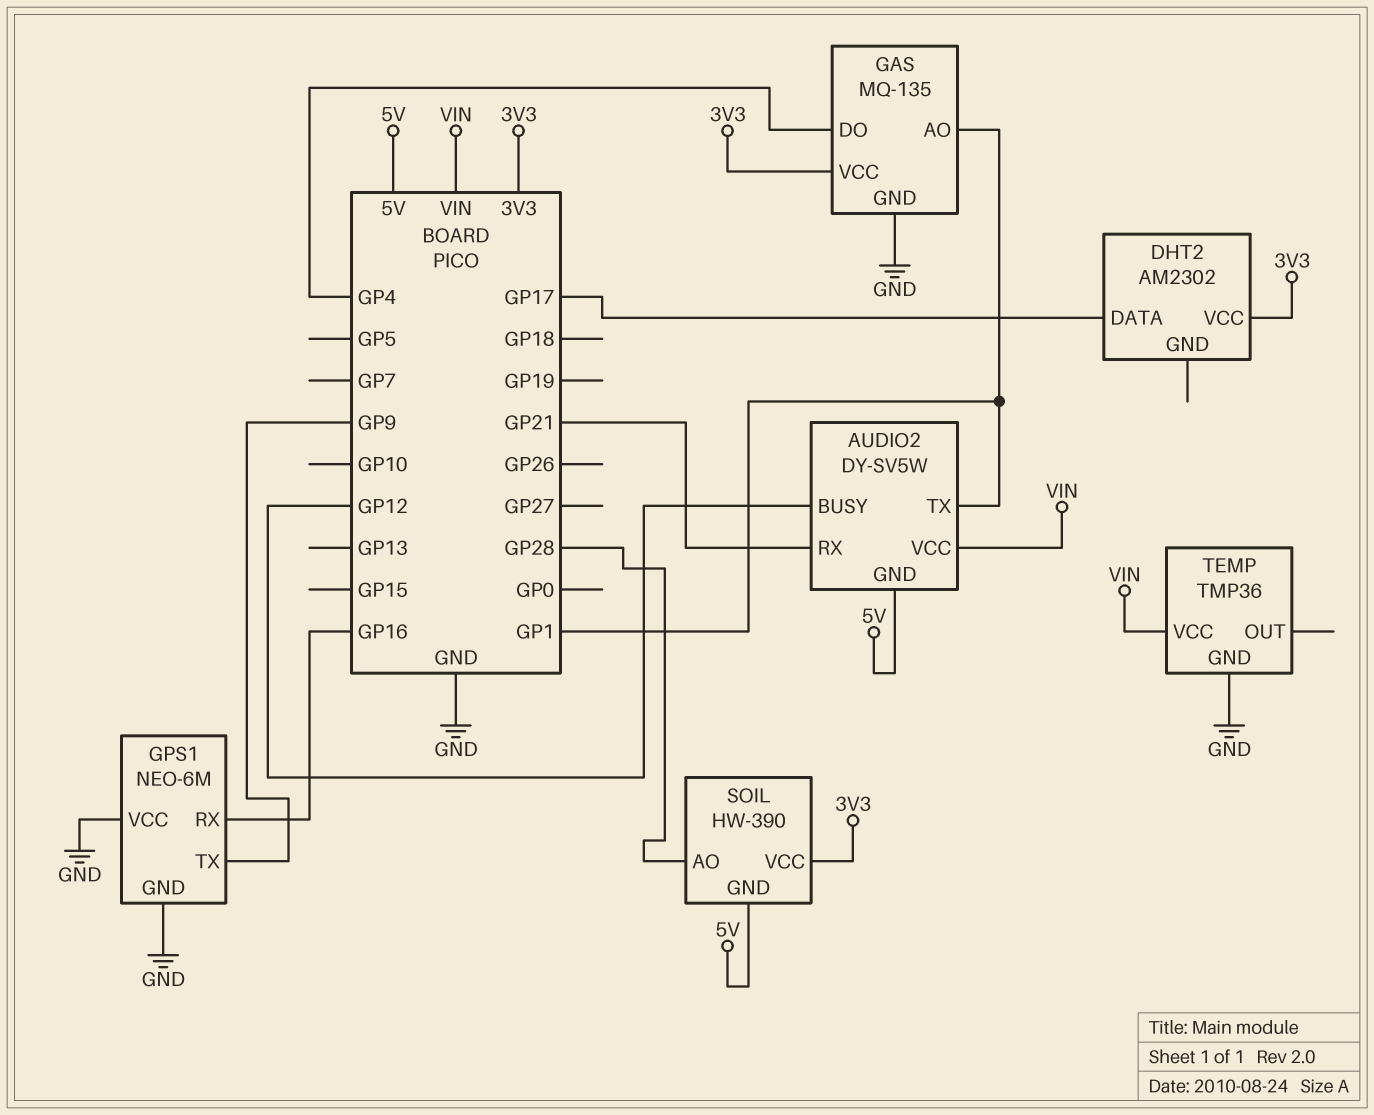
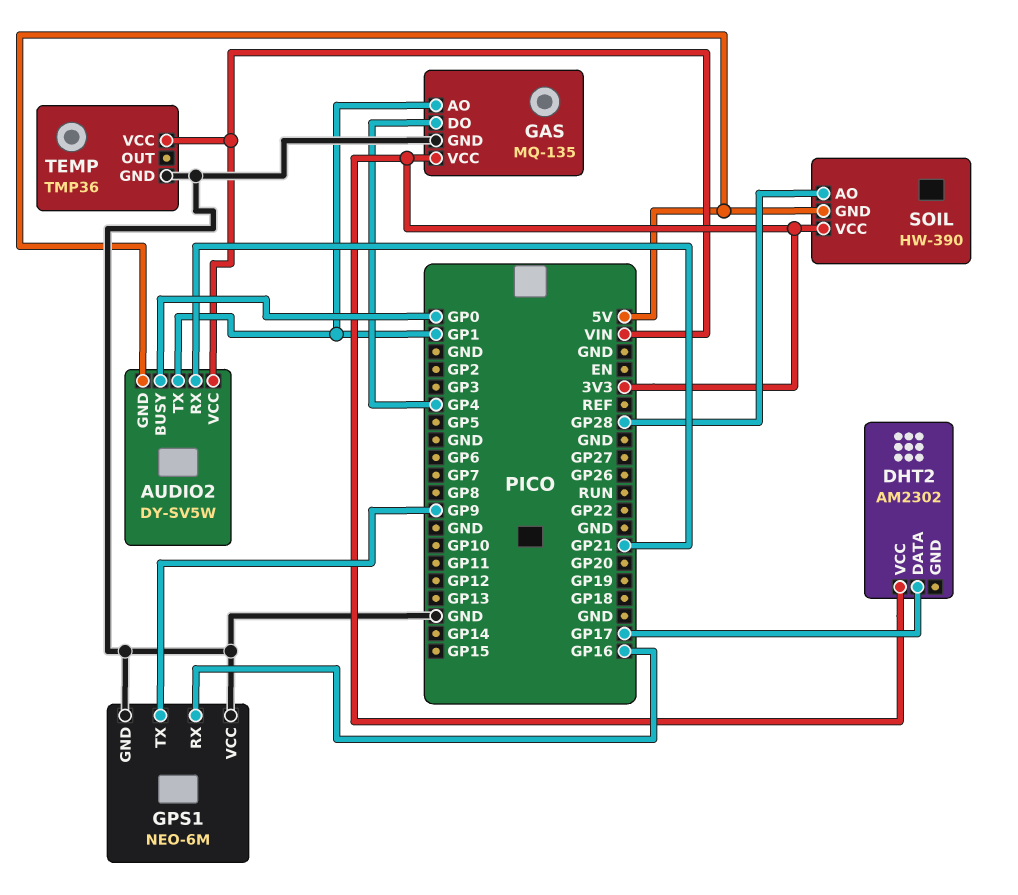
AUDIO2 pin BUSY: GP12 -> GP0

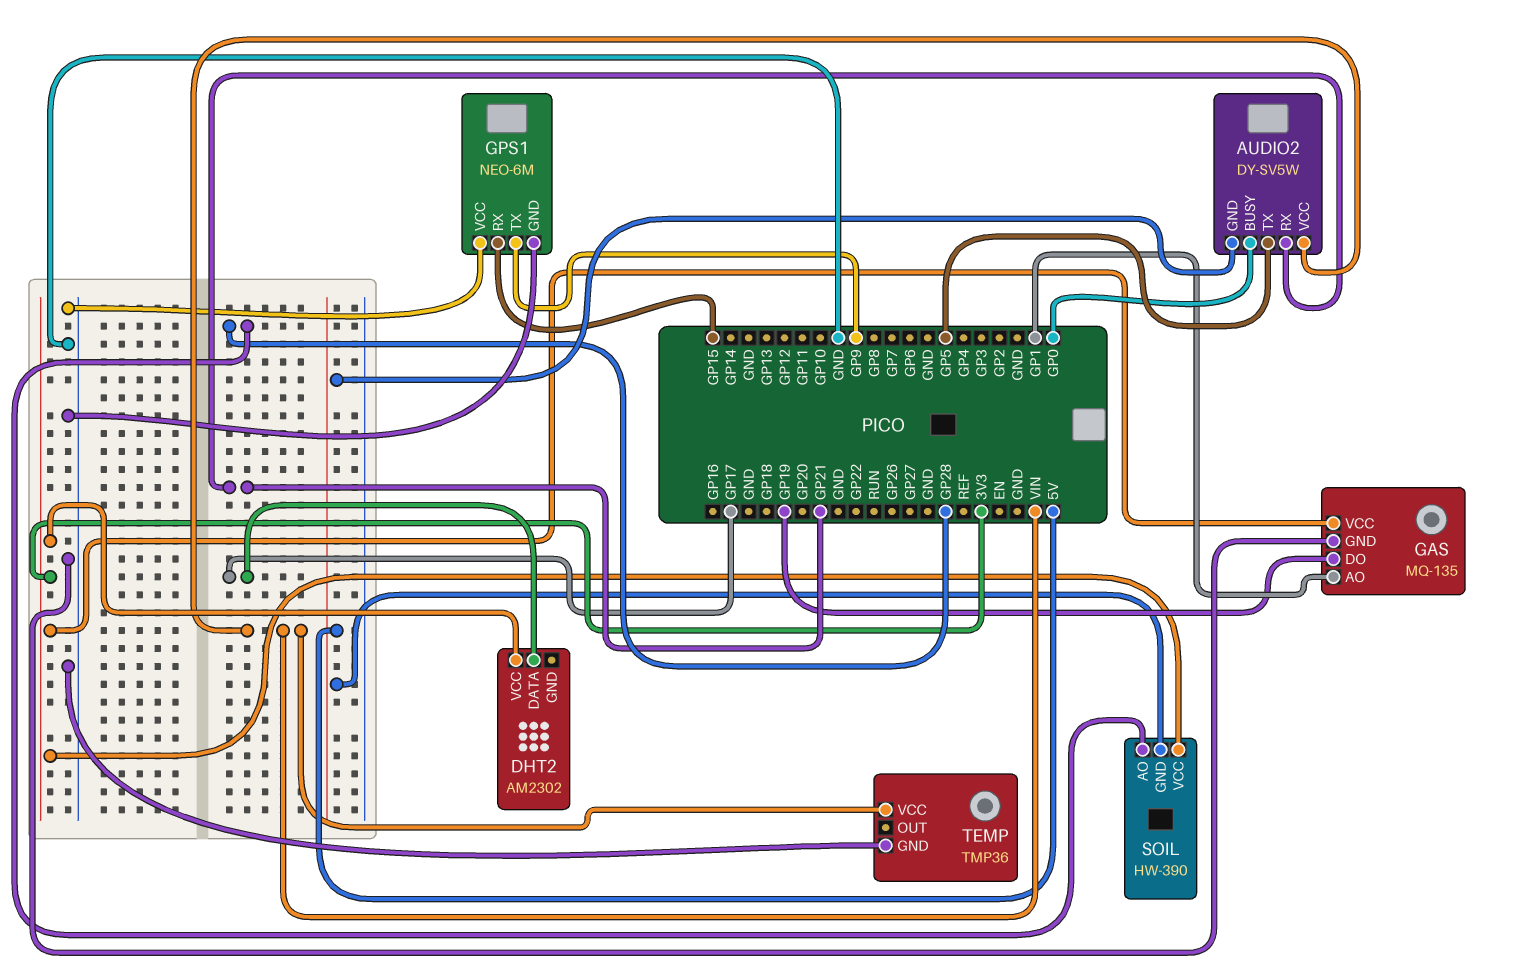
AUDIO2 pin TX: GP1 -> GP5
GAS pin DO: GP4 -> GP19
GPS1 pin RX: GP16 -> GP15

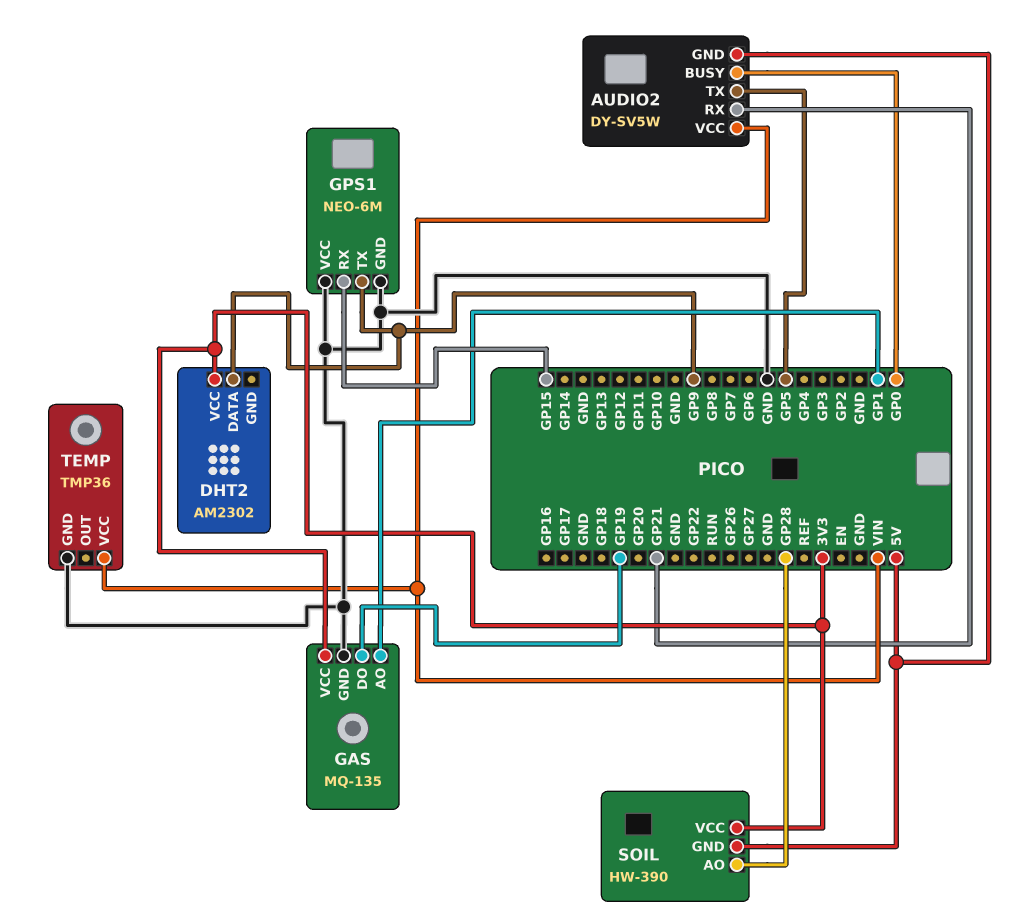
DHT2 pin DATA: GP17 -> GP9

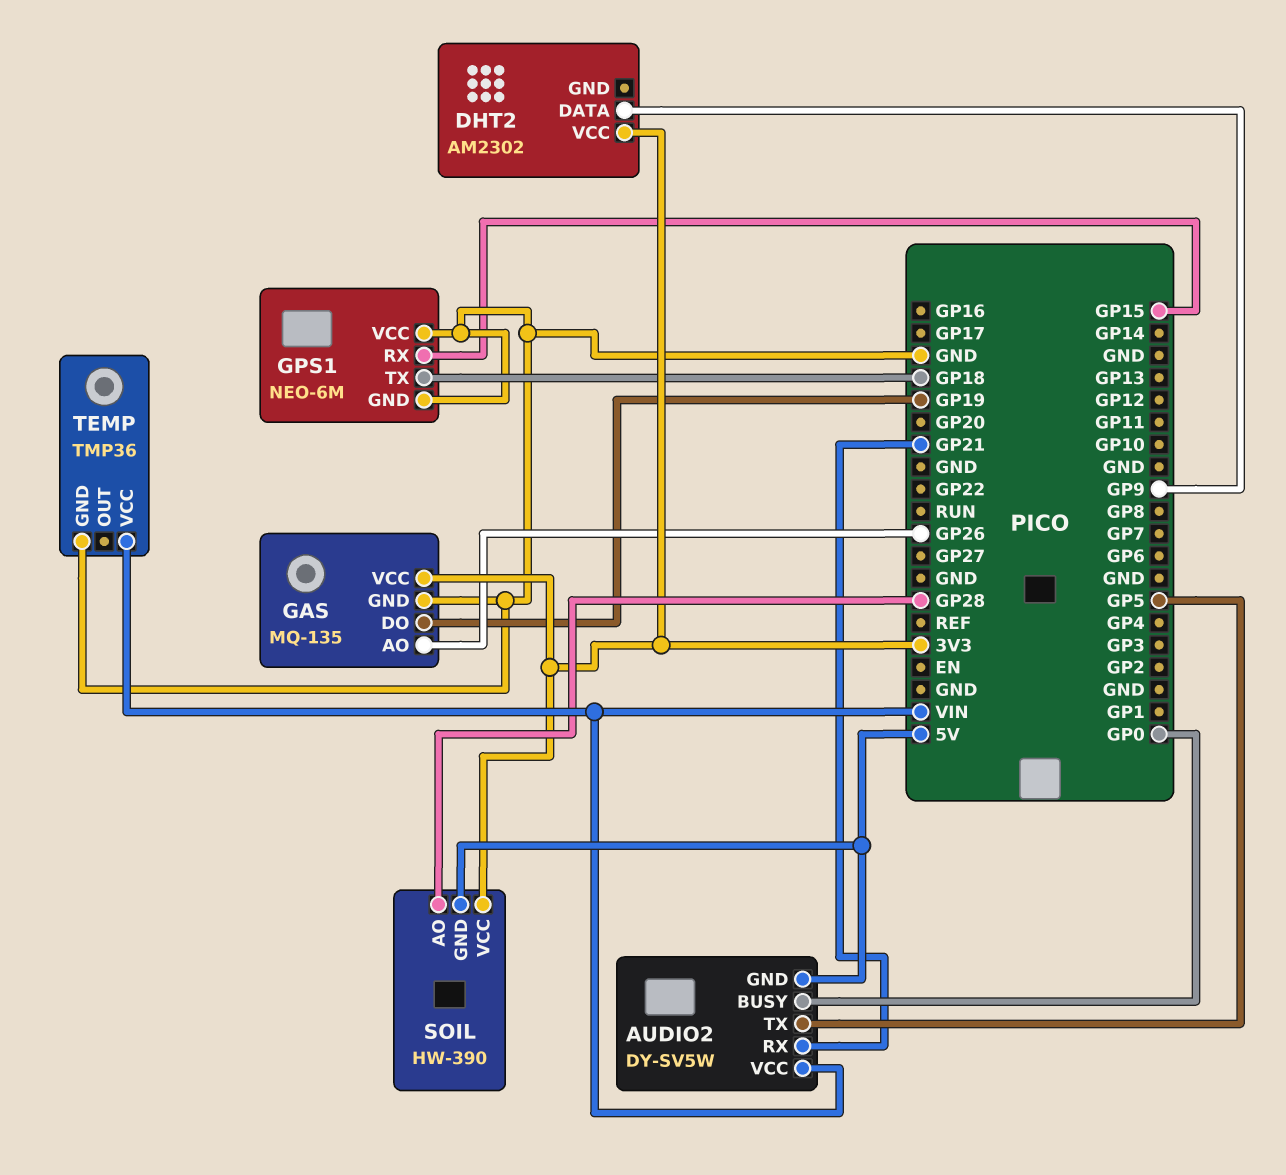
GAS pin AO: GP1 -> GP26
GPS1 pin TX: GP9 -> GP18

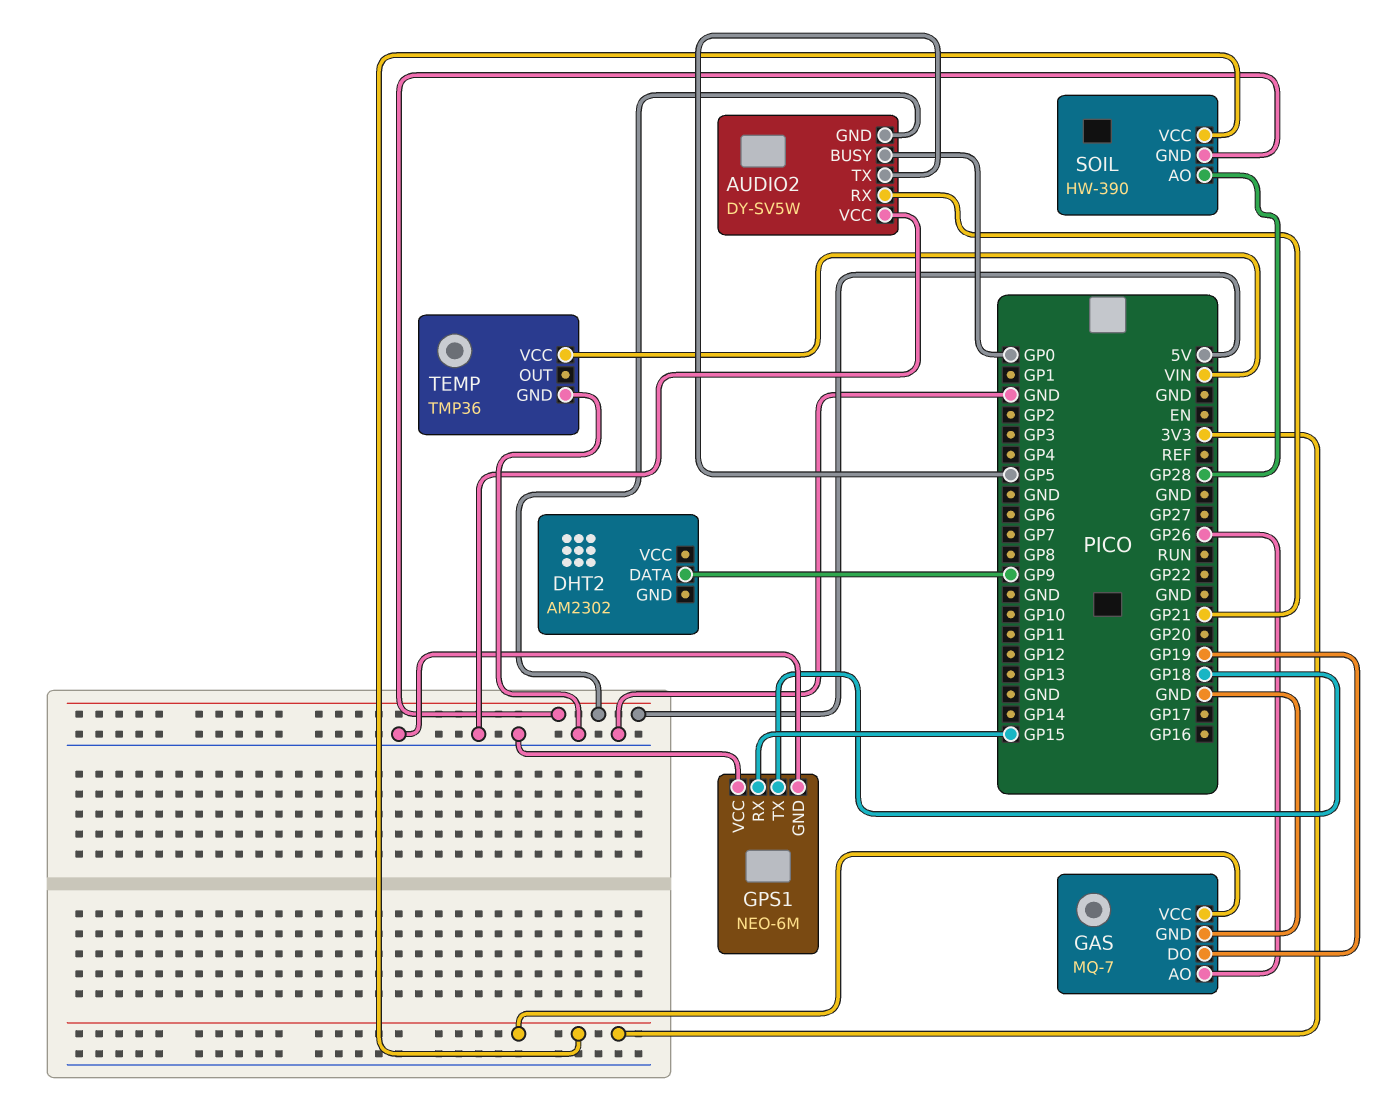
AUDIO2 pin VCC: VIN -> GND
DHT2 pin VCC: 3V3 -> none
GAS: MQ-135 -> MQ-7

